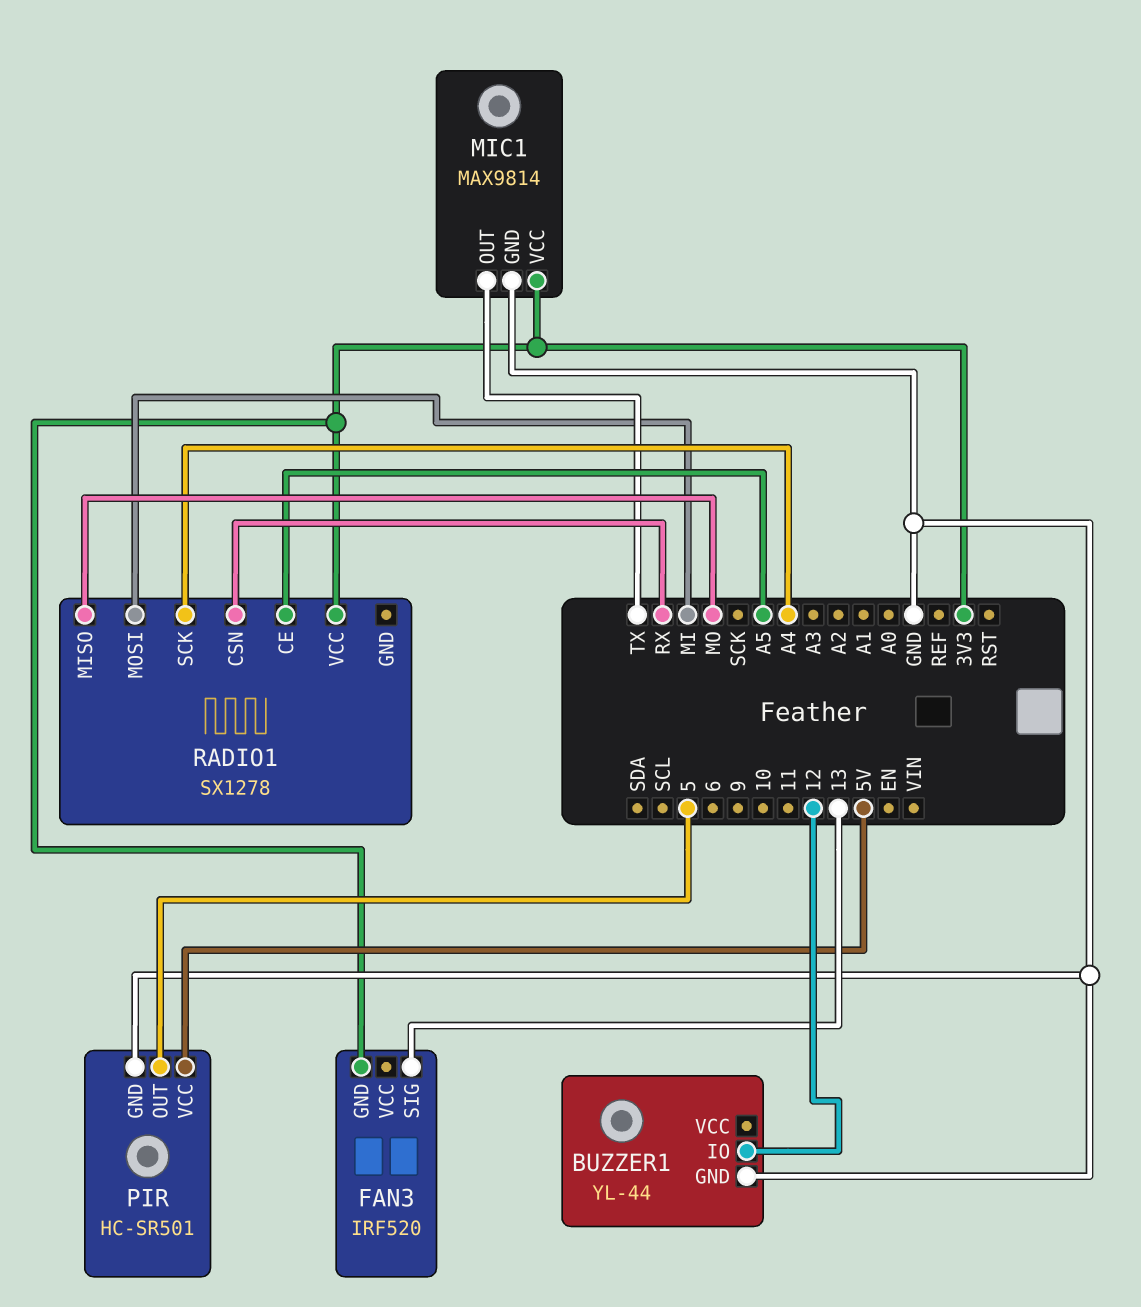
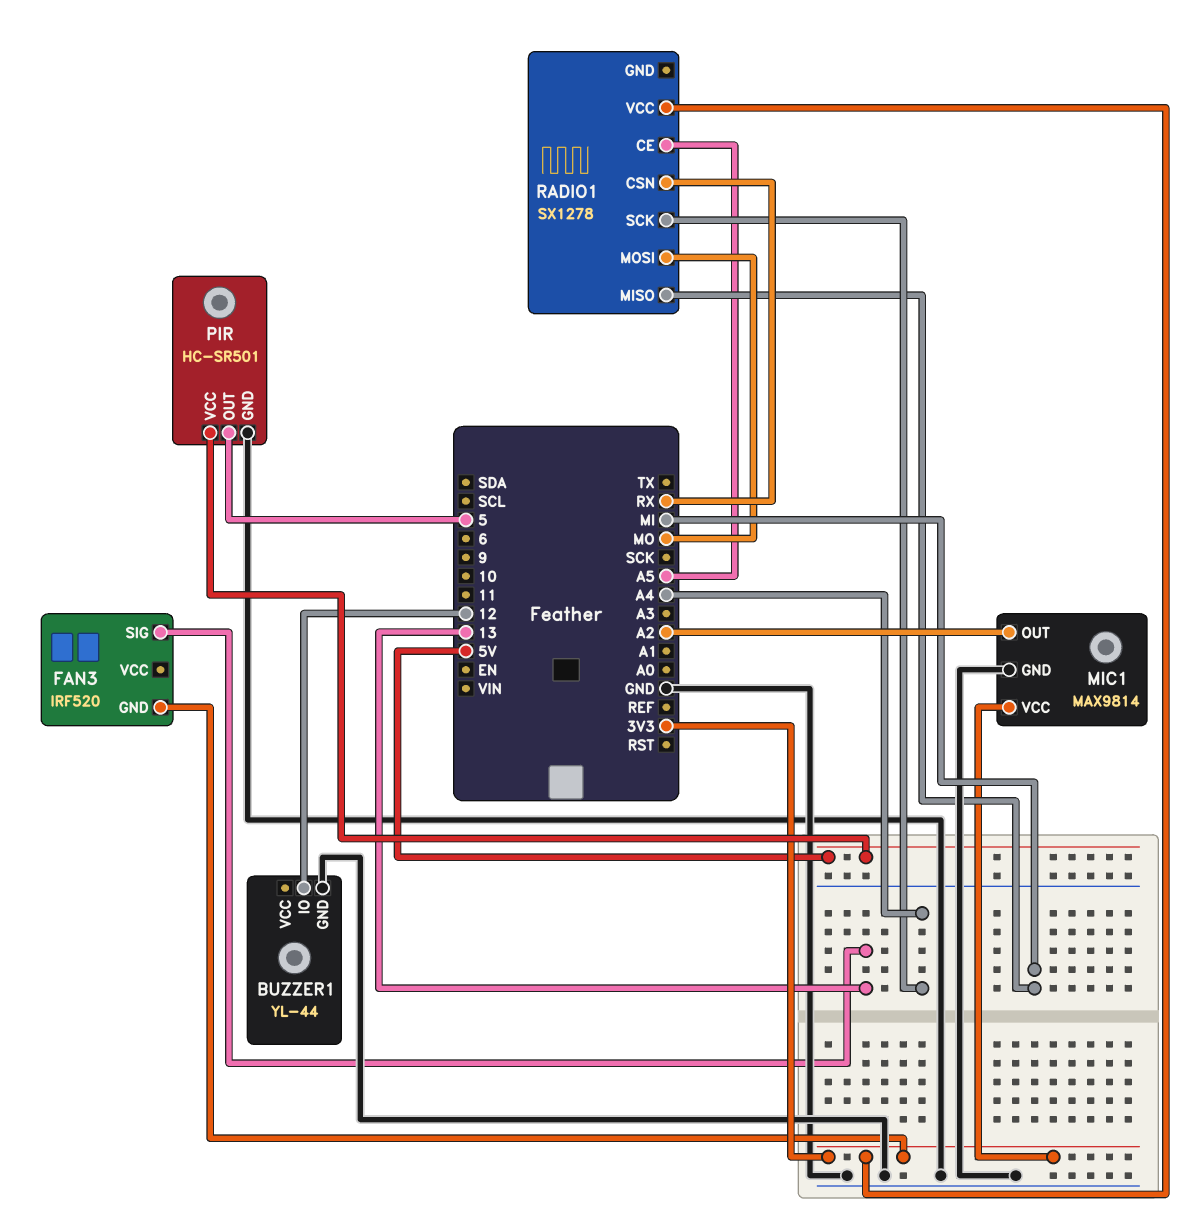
MIC1 pin OUT: TX -> A2
RADIO1 pin MISO: MO -> MI
RADIO1 pin MOSI: MI -> MO

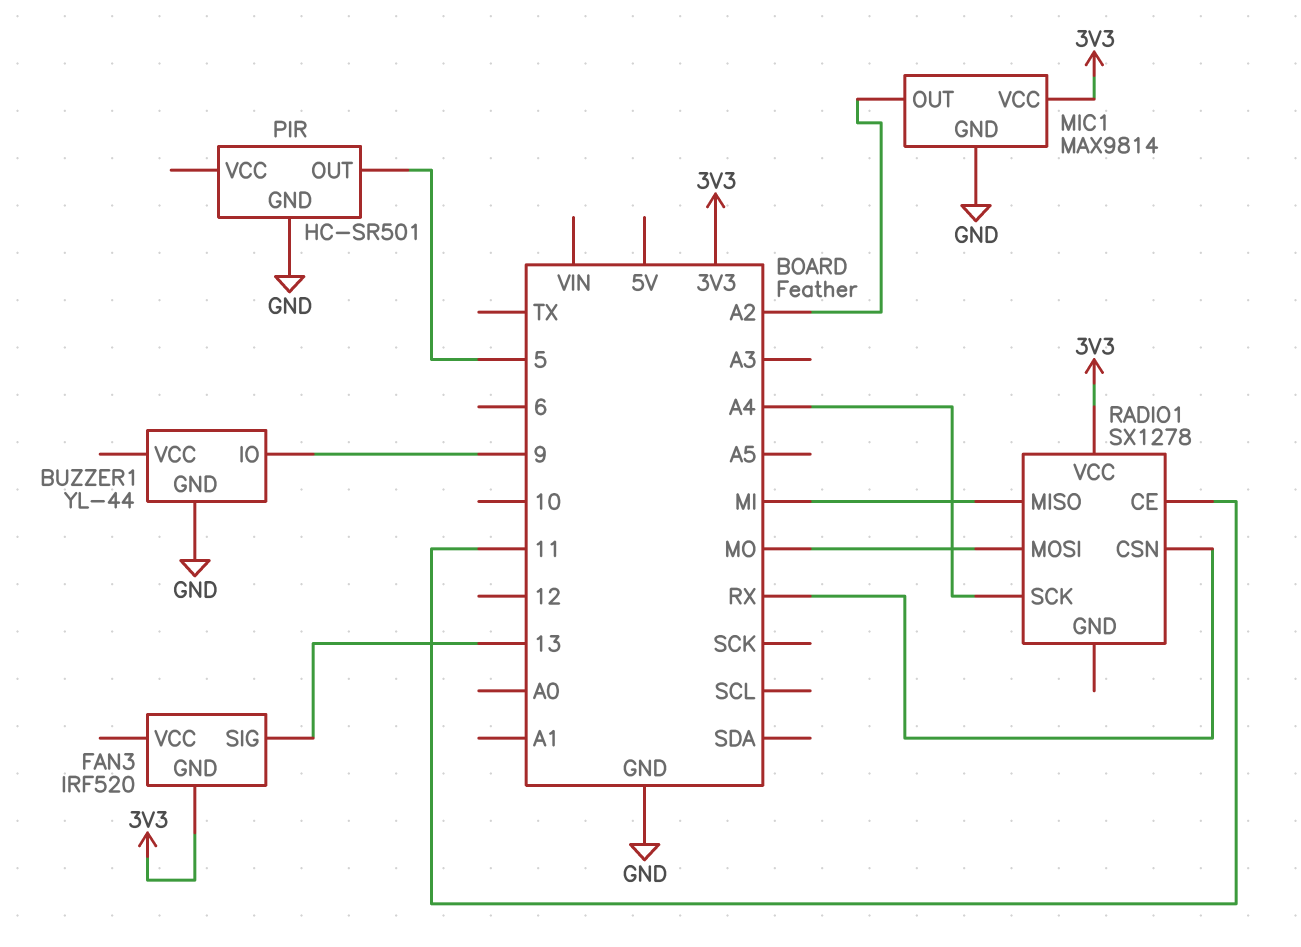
BUZZER1 pin IO: 12 -> 9
PIR pin VCC: 5V -> none
RADIO1 pin CE: A5 -> 11

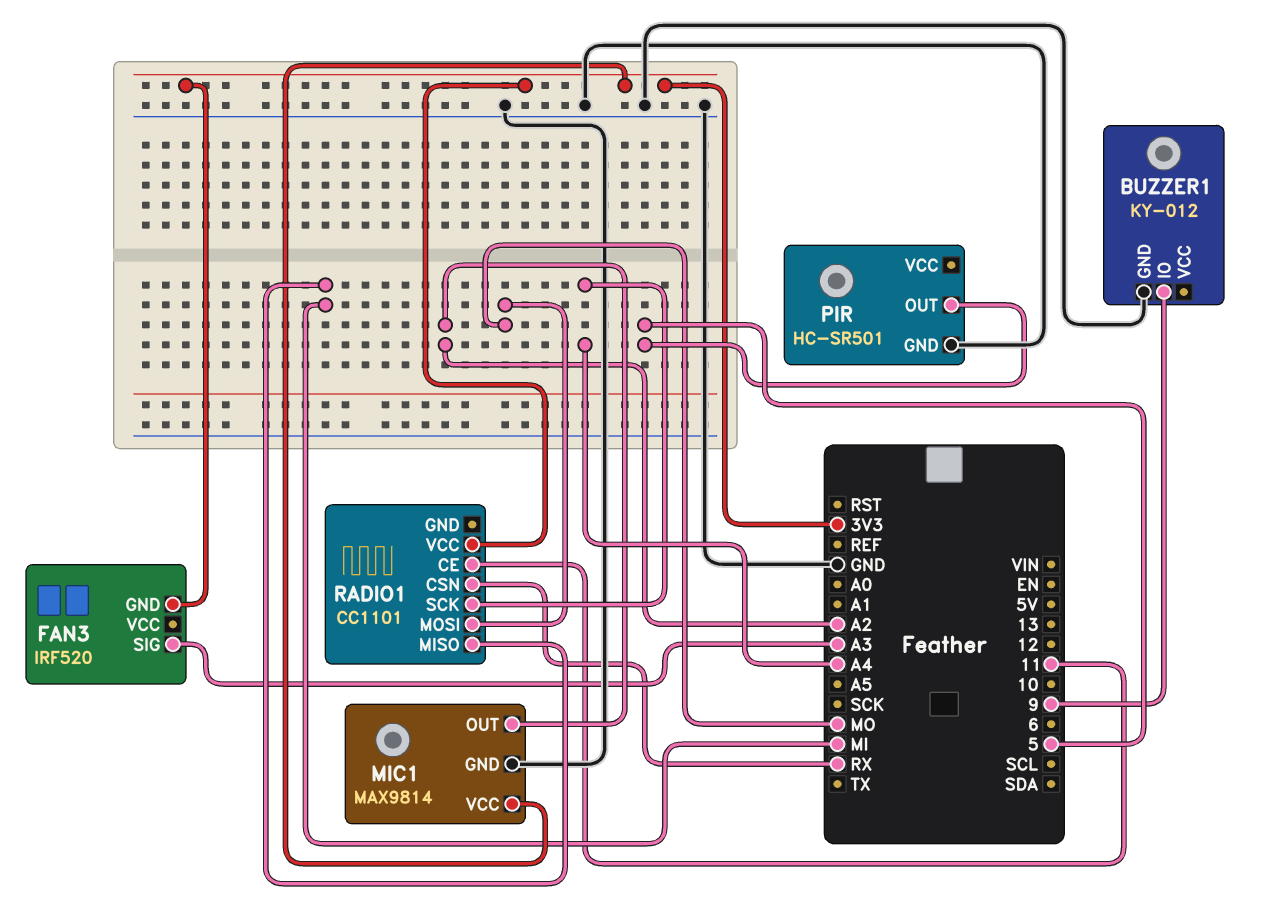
BUZZER1: YL-44 -> KY-012
FAN3 pin SIG: 13 -> A3
RADIO1: SX1278 -> CC1101

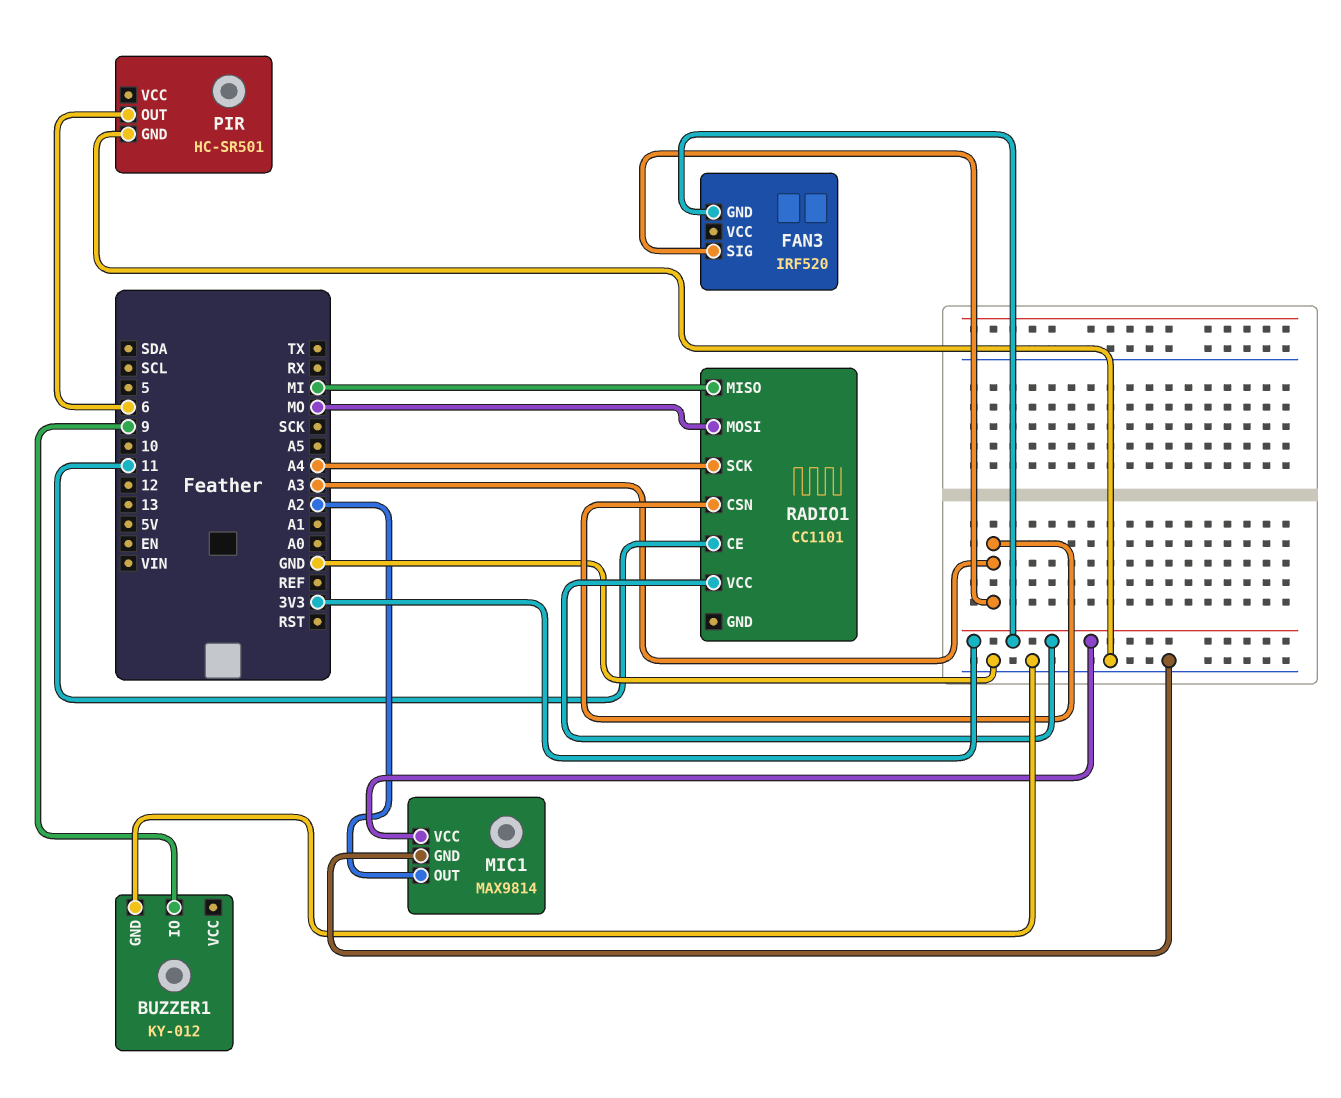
PIR pin OUT: 5 -> 6
RADIO1 pin CSN: RX -> A3

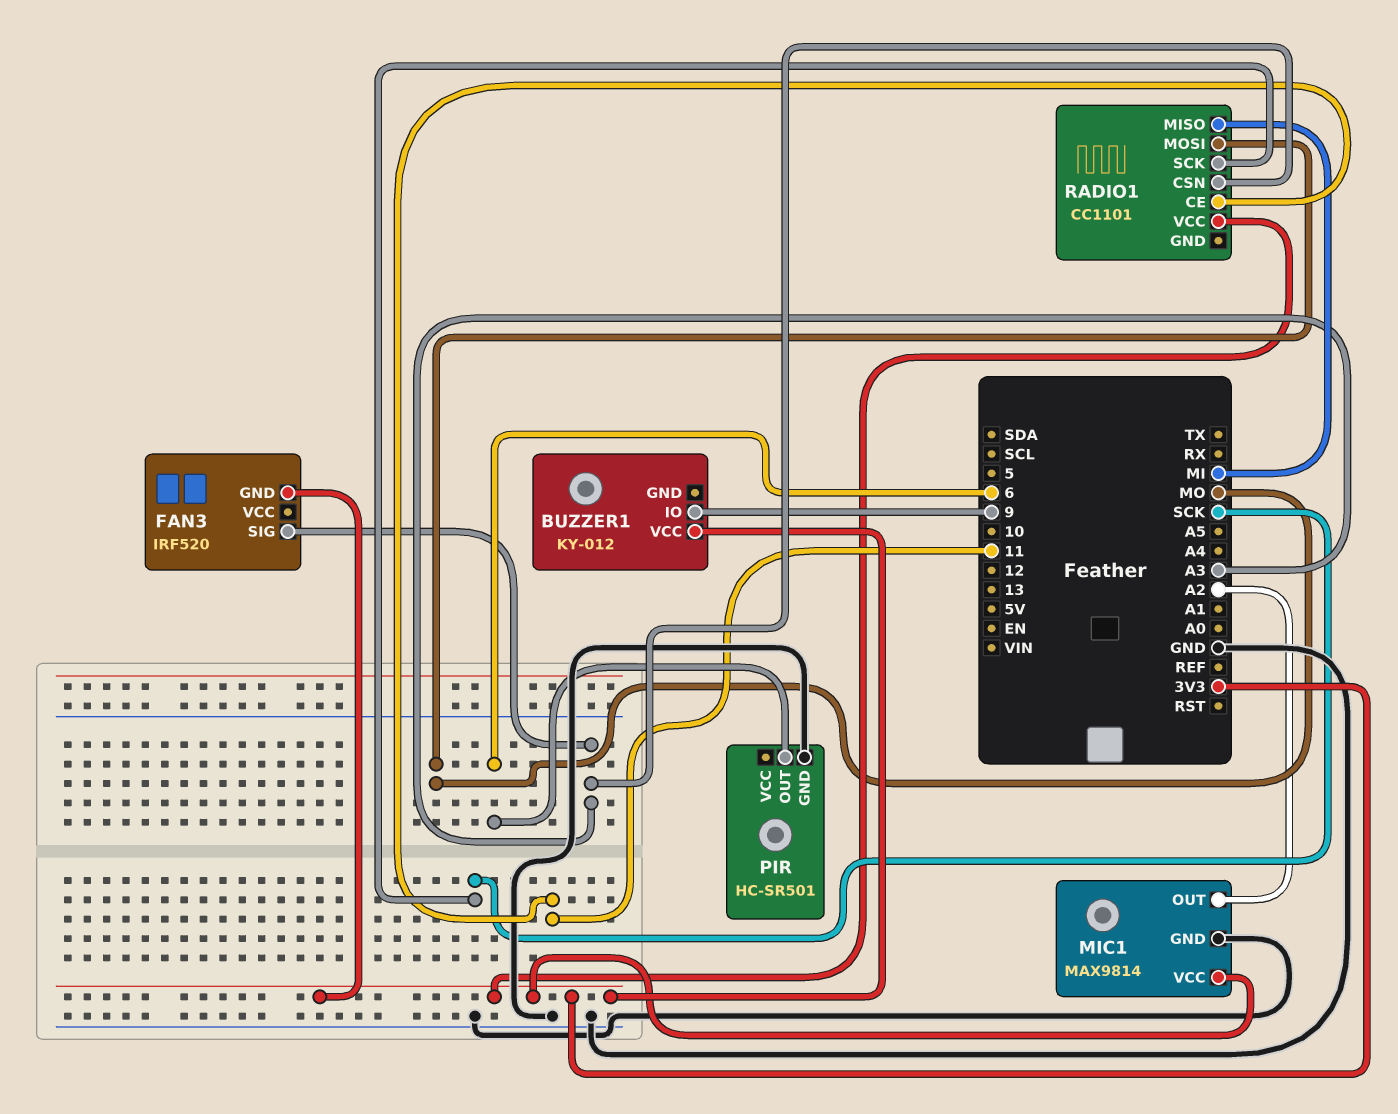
BUZZER1 pin GND: GND -> none
BUZZER1 pin VCC: none -> 3V3
RADIO1 pin SCK: A4 -> SCK

